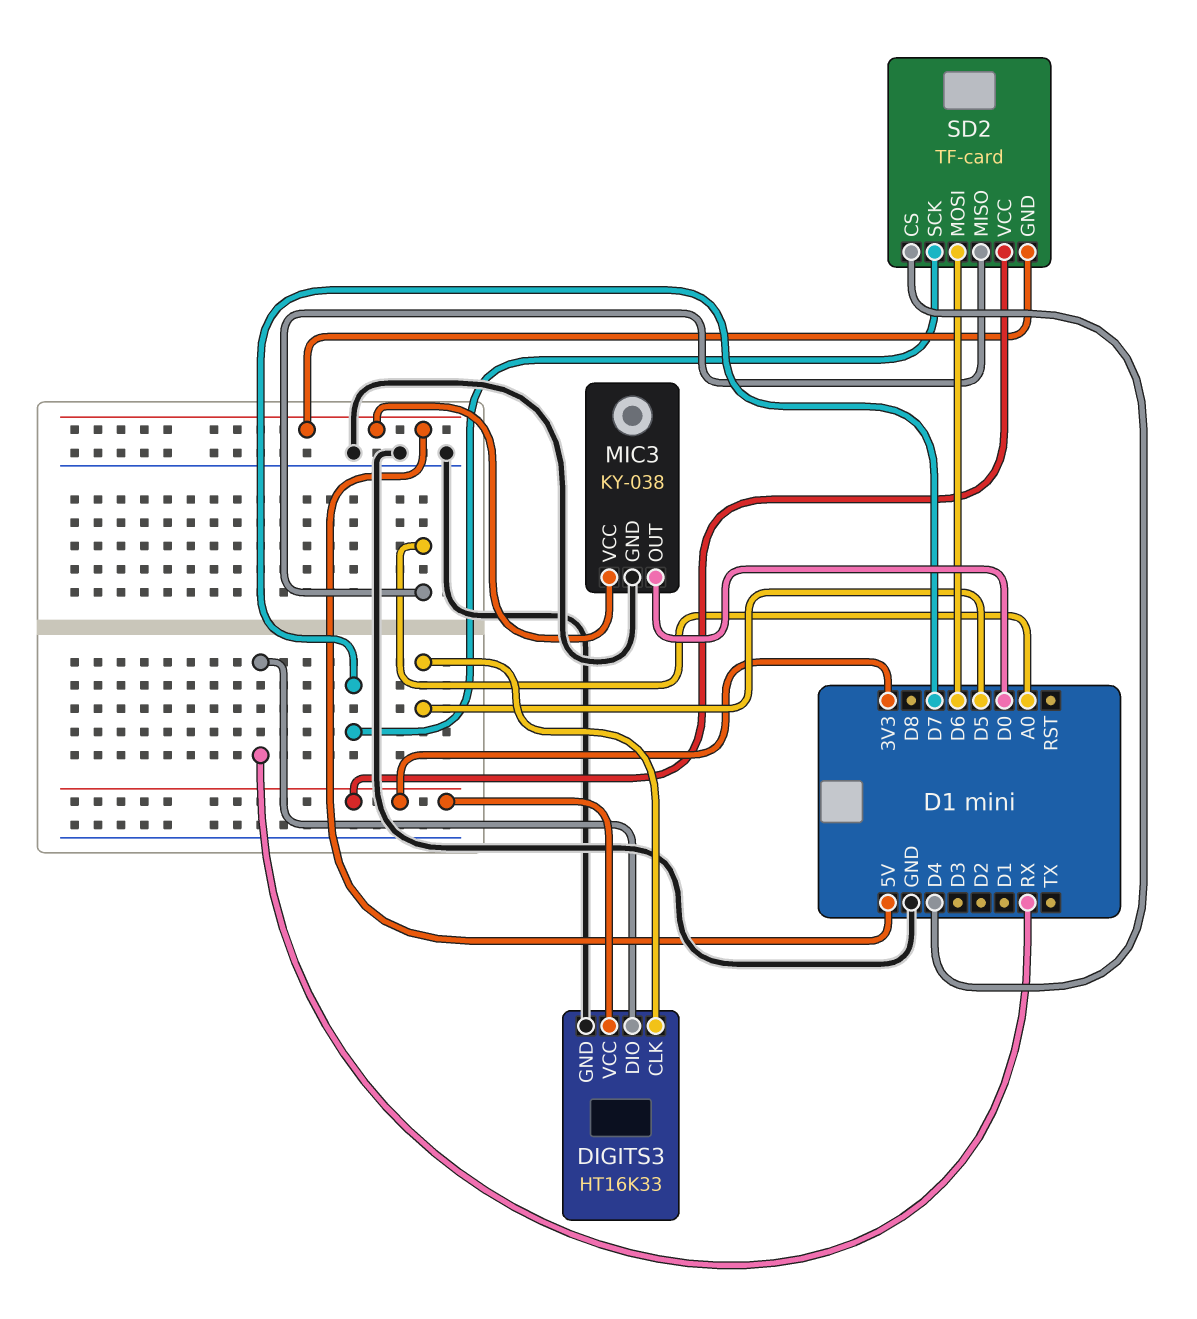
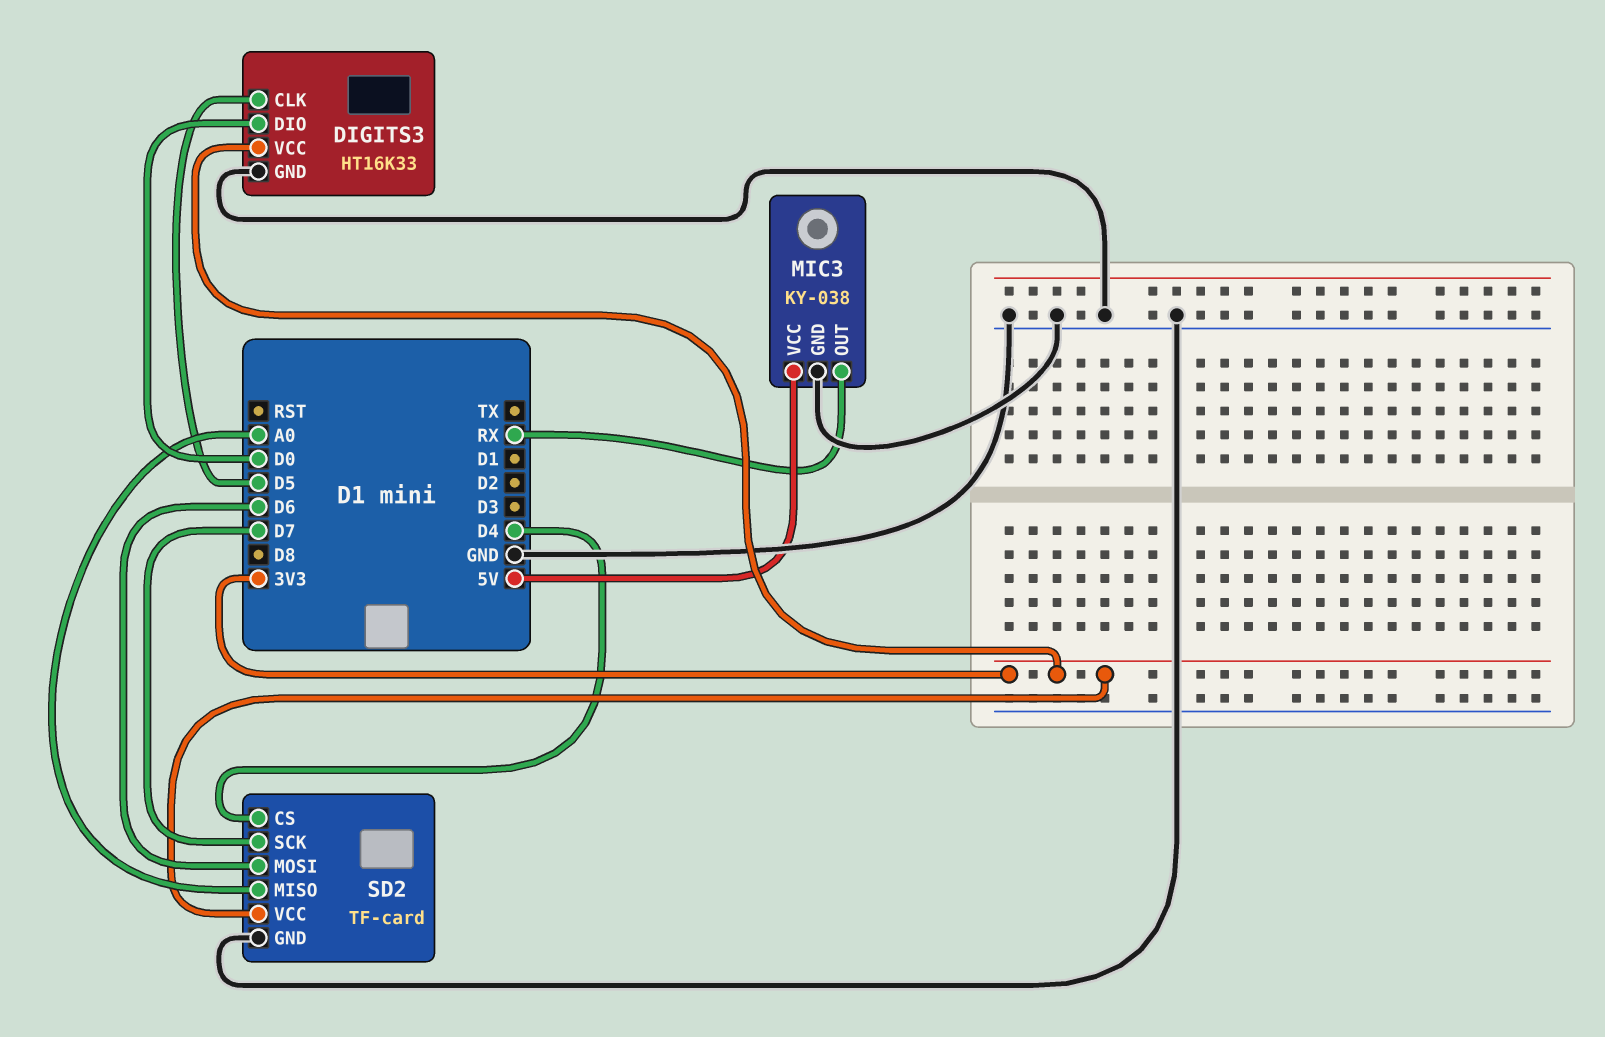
DIGITS3 pin DIO: RX -> D0
MIC3 pin OUT: D0 -> RX
SD2 pin GND: 5V -> GND

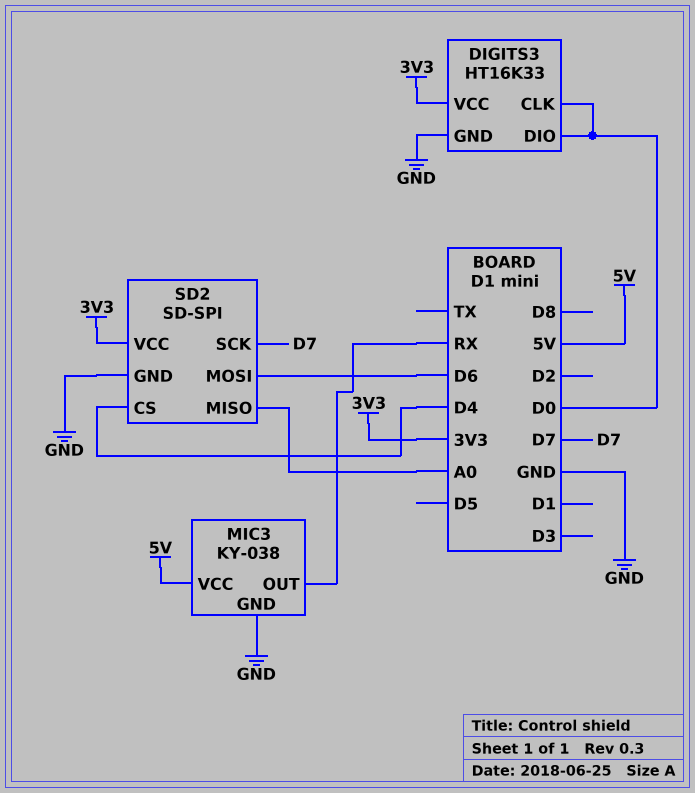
DIGITS3 pin CLK: D5 -> D0
SD2: TF-card -> SD-SPI

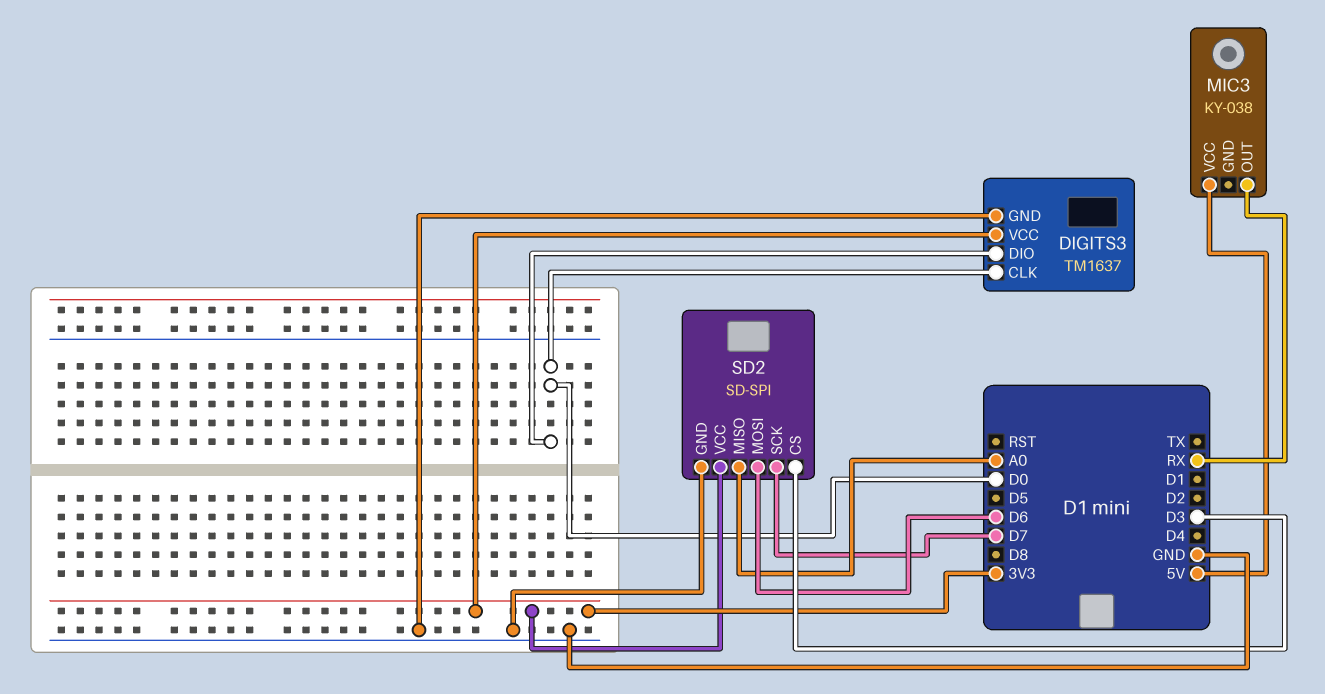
DIGITS3: HT16K33 -> TM1637
MIC3 pin GND: GND -> none
SD2 pin CS: D4 -> D3

